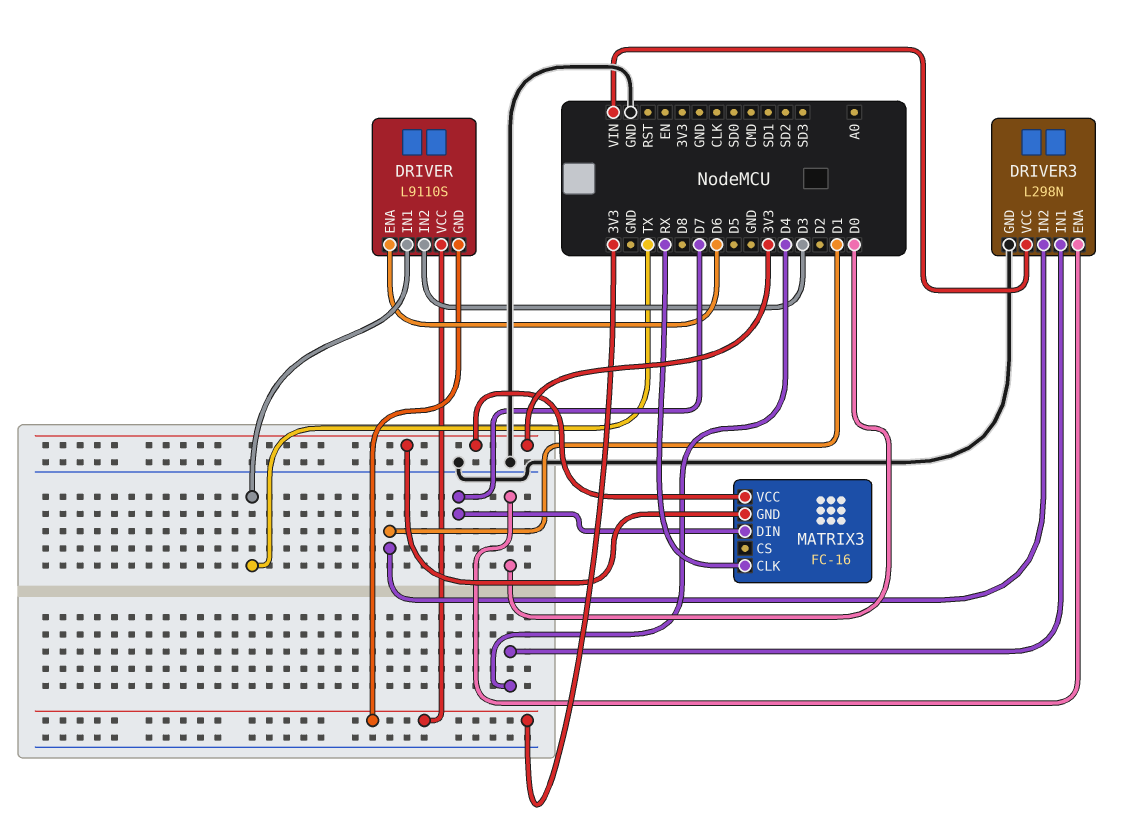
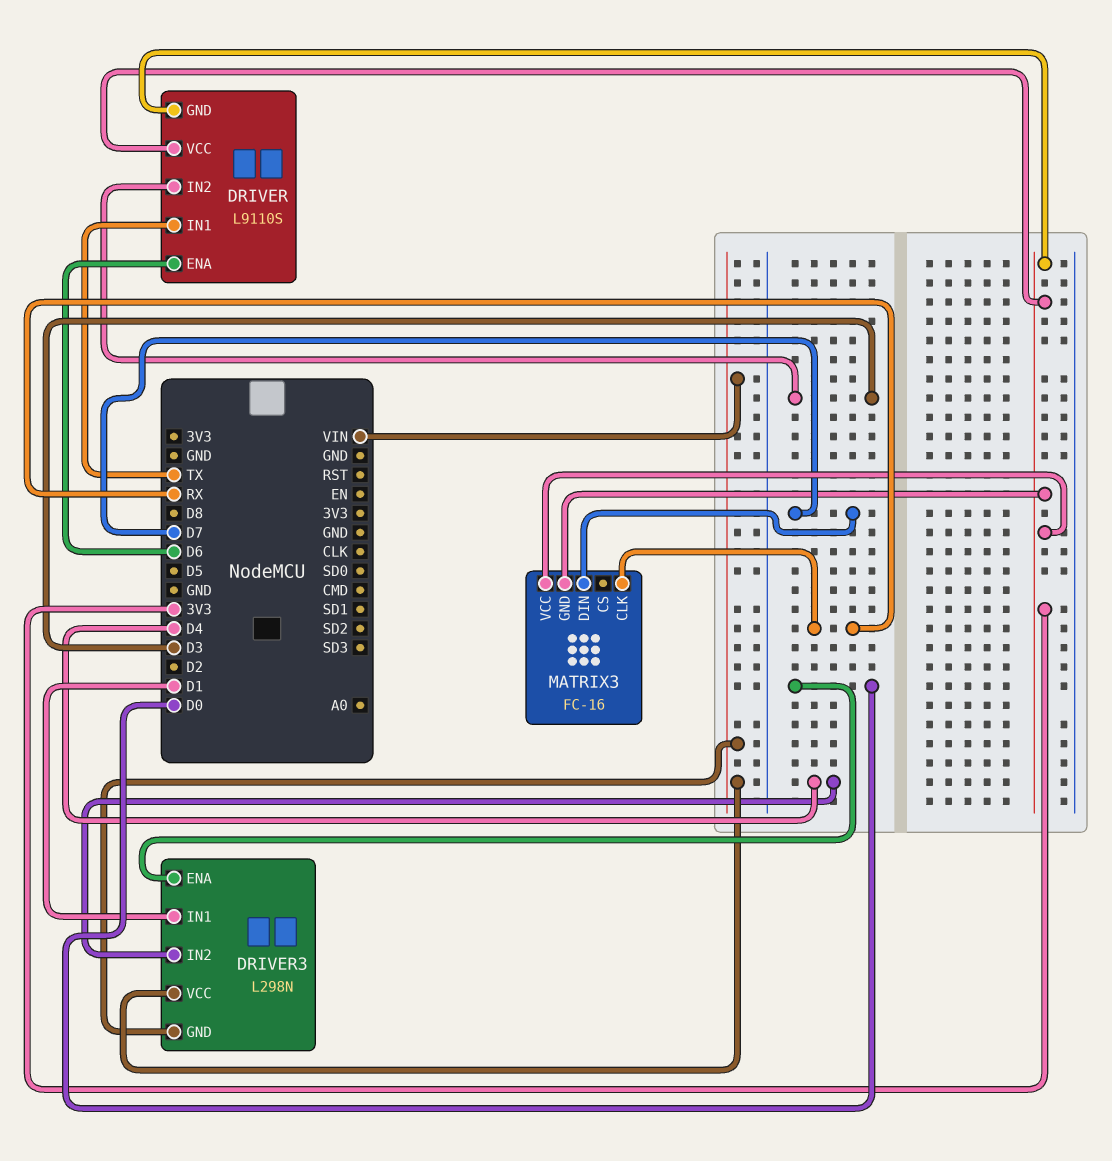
DRIVER3 pin GND: GND -> VIN
DRIVER3 pin IN1: D4 -> D1
DRIVER3 pin IN2: D1 -> D4

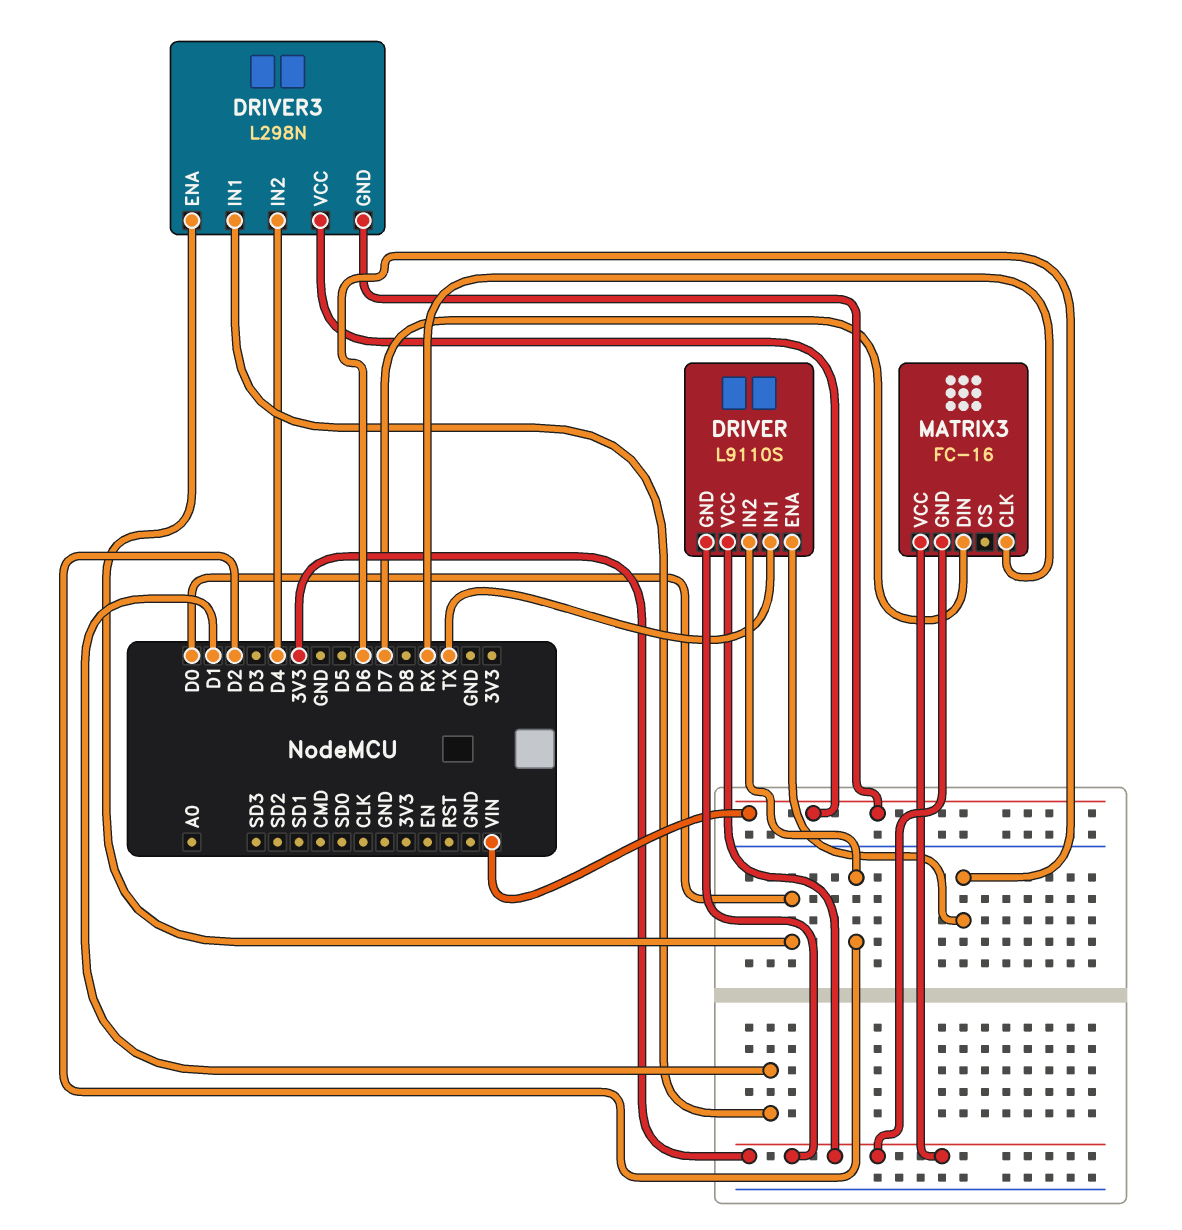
DRIVER pin IN2: D3 -> D2

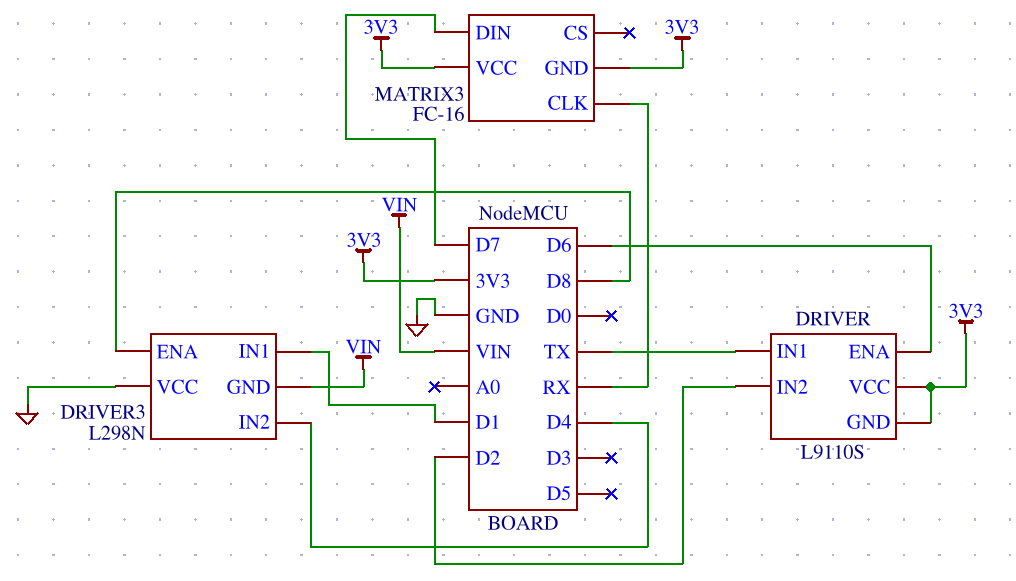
DRIVER3 pin ENA: D0 -> D8
DRIVER3 pin VCC: VIN -> GND

